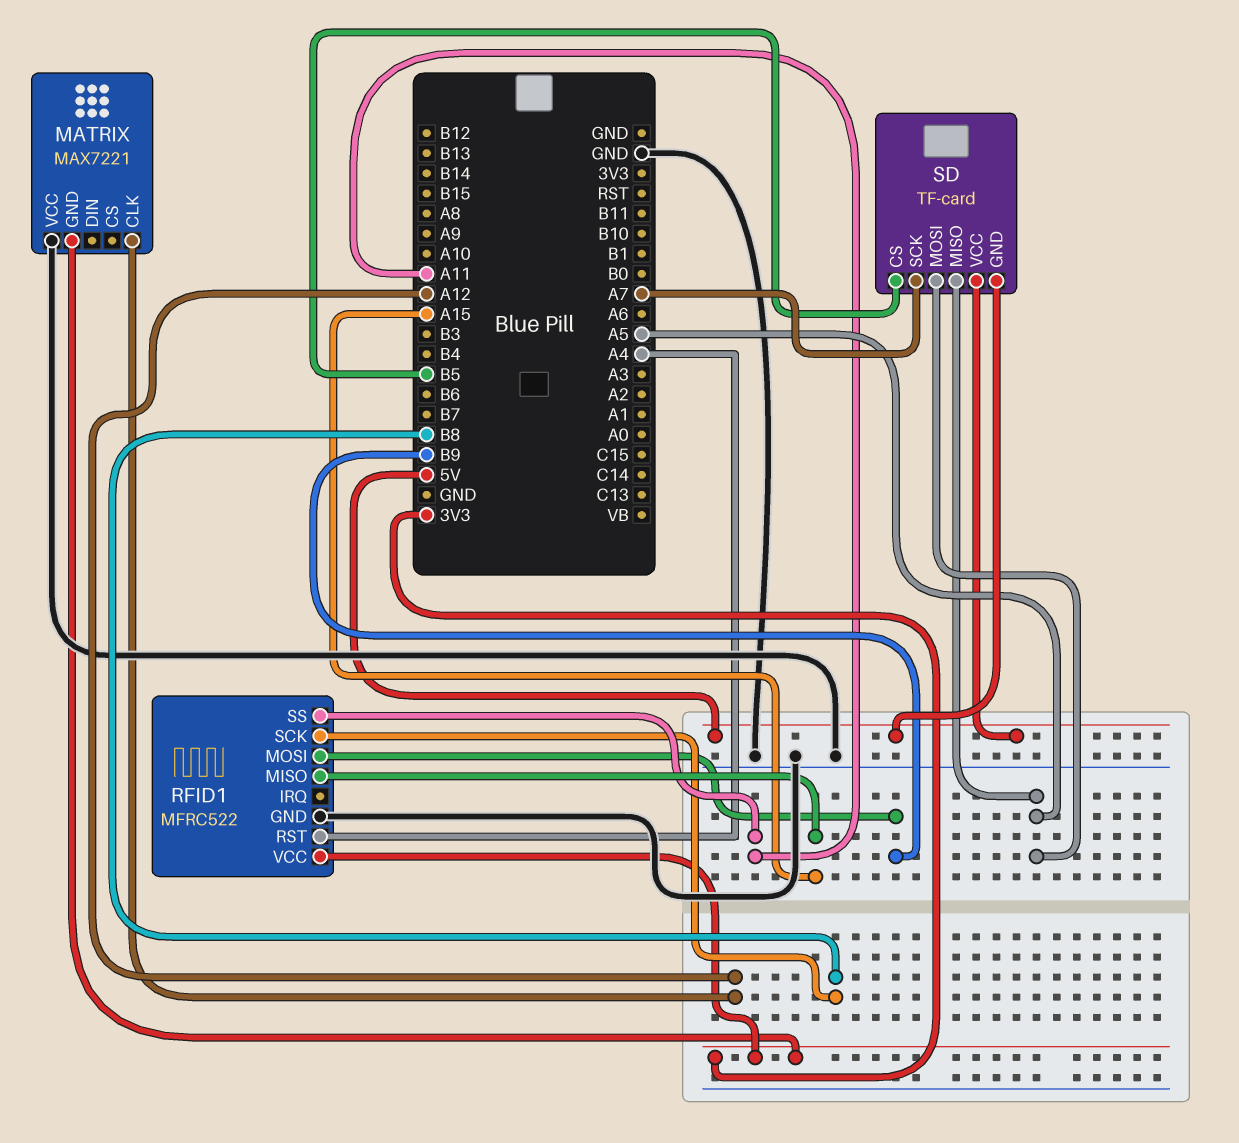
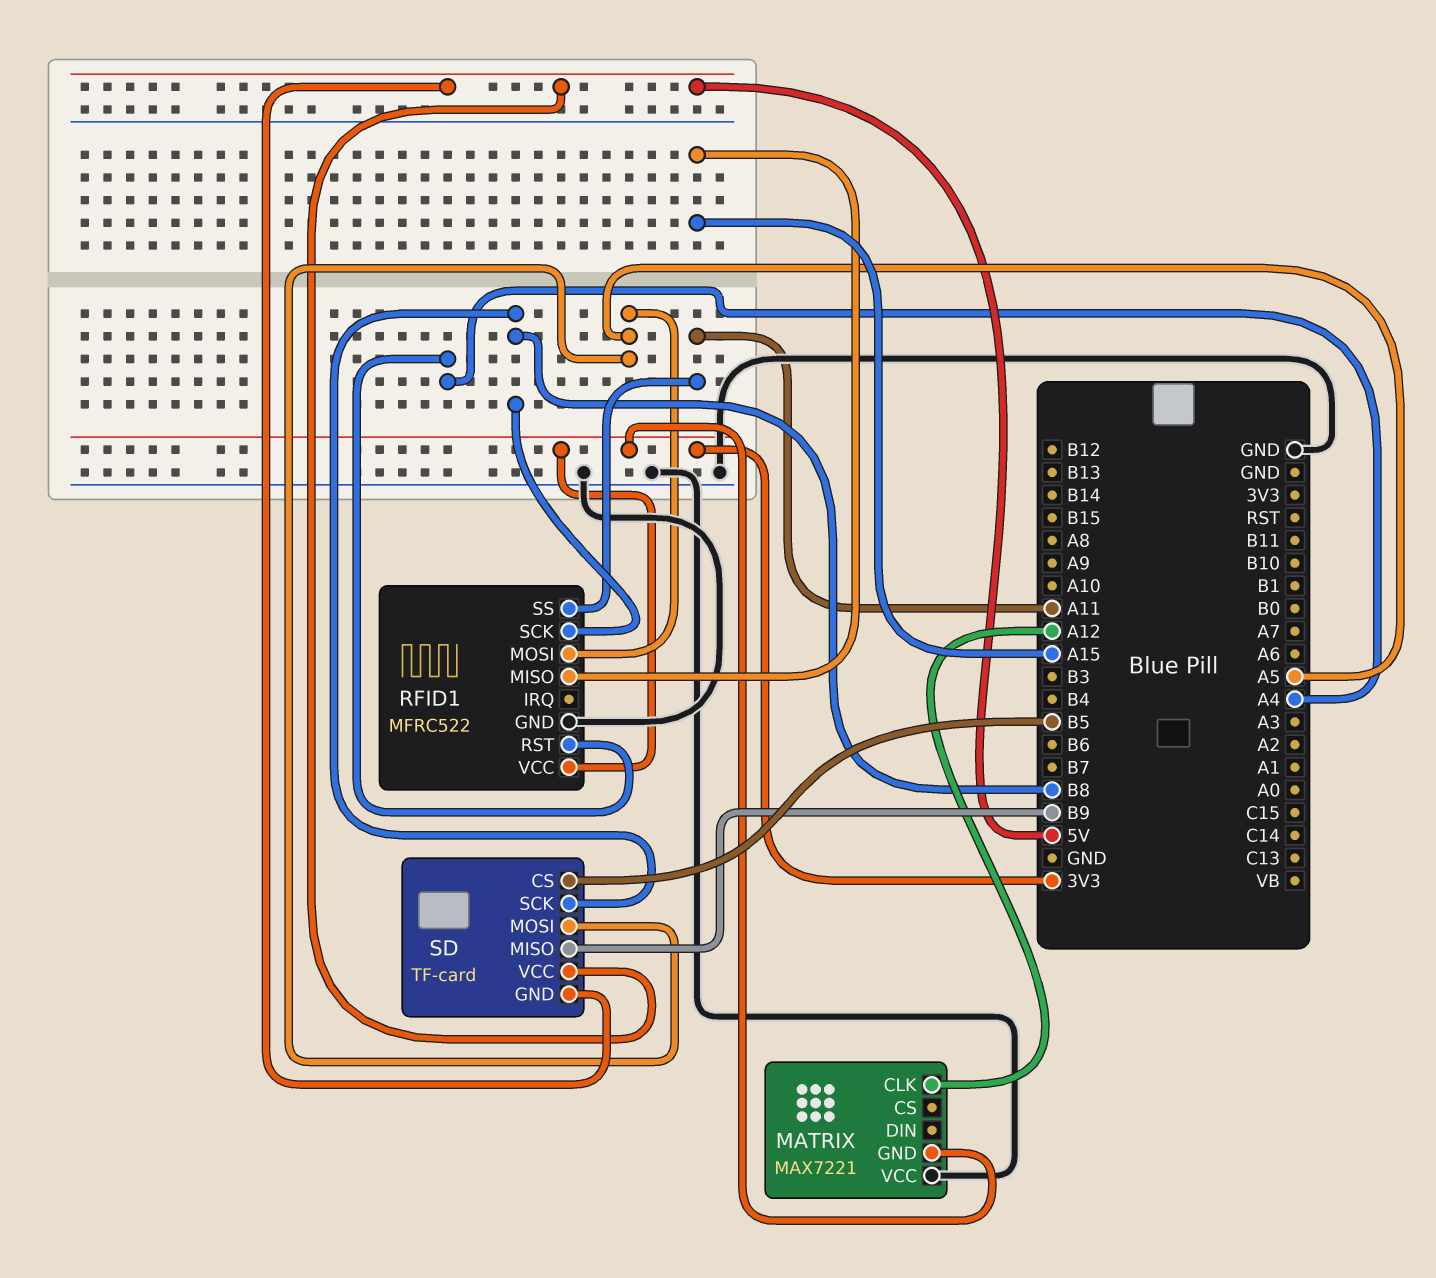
RFID1 pin MOSI: B9 -> A5
SD pin MISO: A5 -> B9
SD pin SCK: A7 -> B8

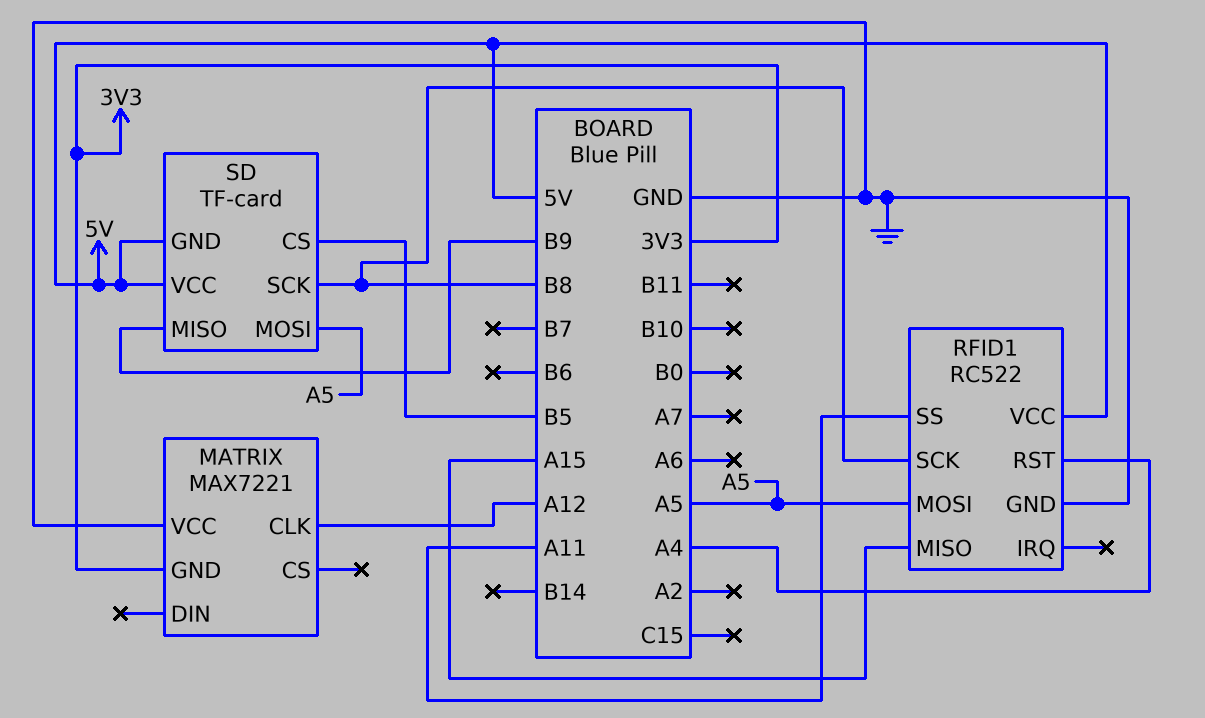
RFID1: MFRC522 -> RC522
RFID1 pin VCC: 3V3 -> 5V

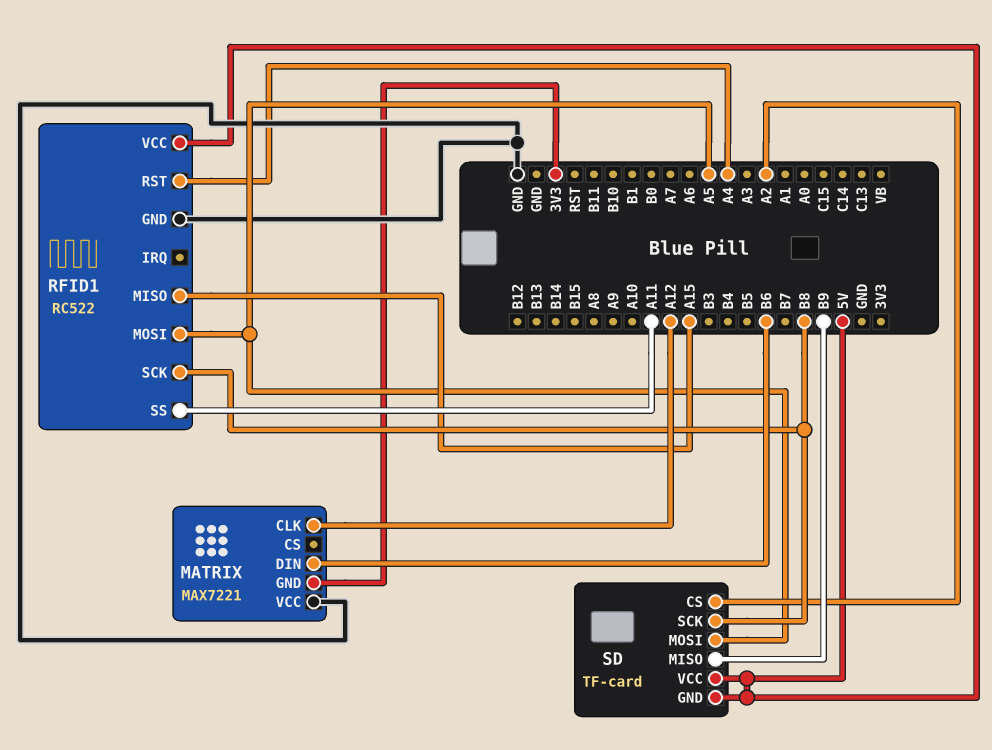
MATRIX pin DIN: none -> B6
SD pin CS: B5 -> A2

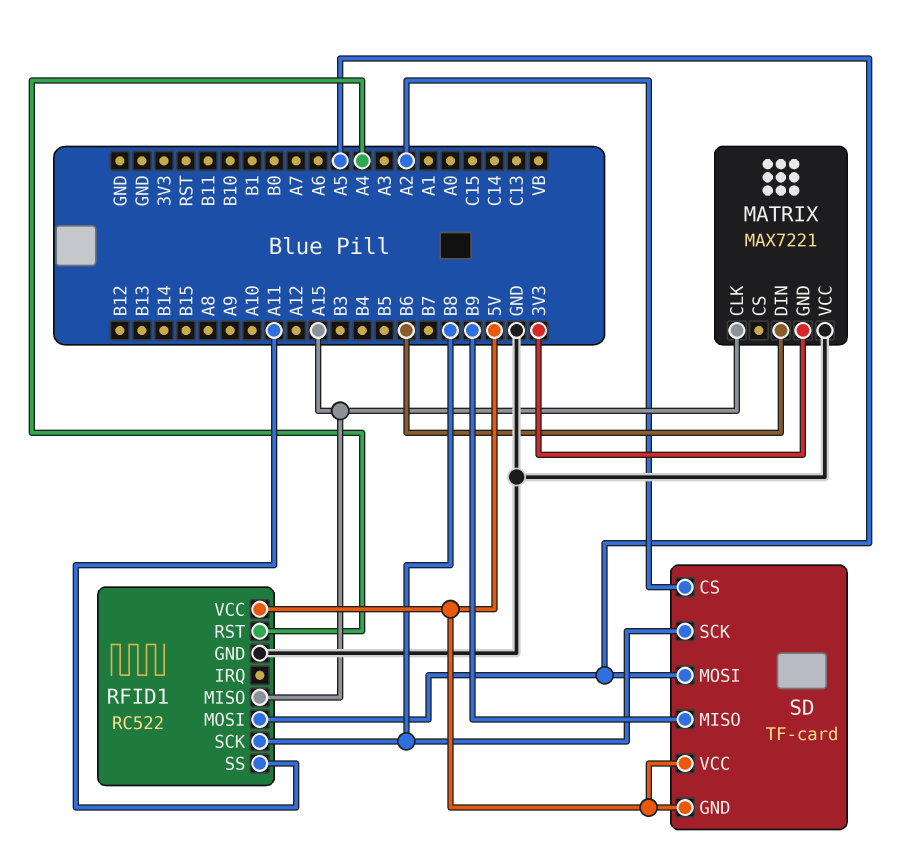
MATRIX pin CLK: A12 -> A15

